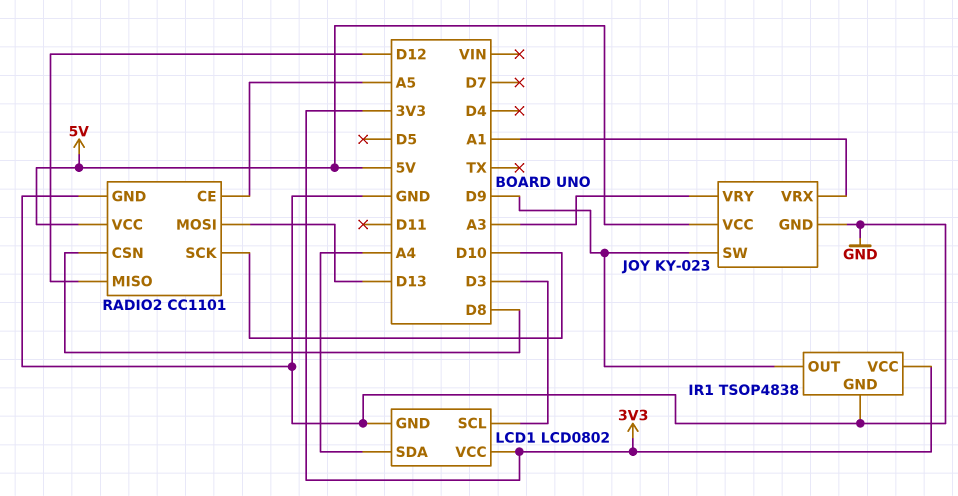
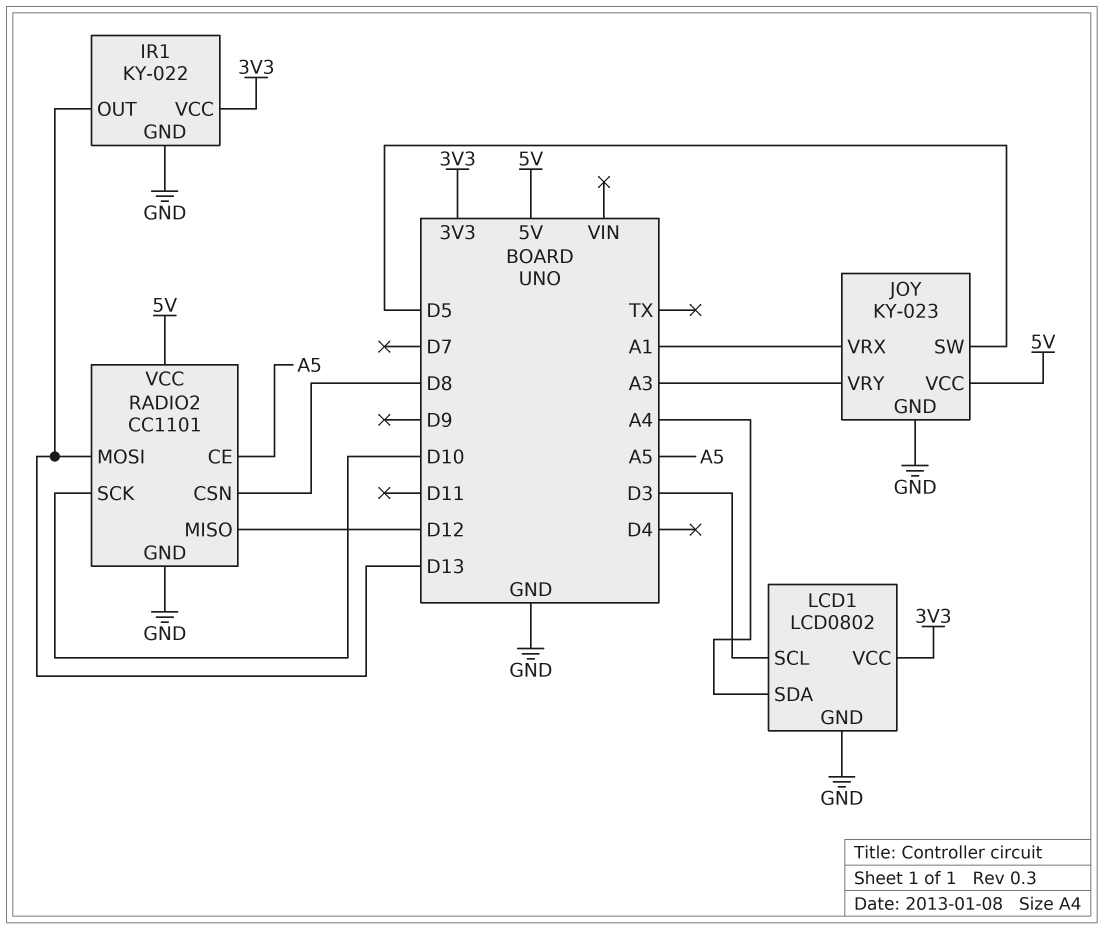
IR1: TSOP4838 -> KY-022
IR1 pin OUT: D9 -> D13
JOY pin SW: D9 -> D5

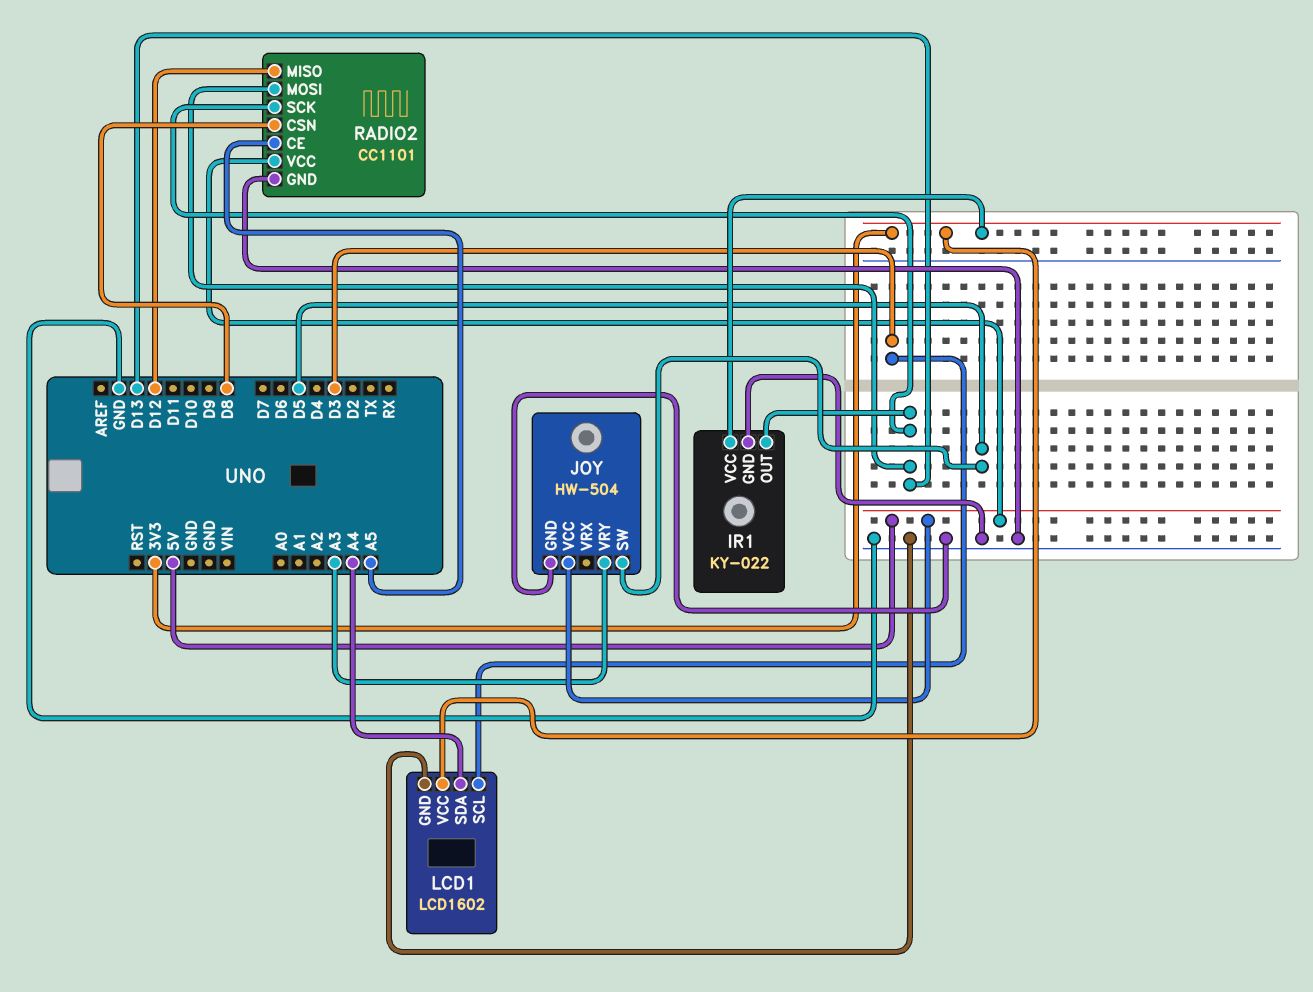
JOY: KY-023 -> HW-504
JOY pin VRX: A1 -> none
LCD1: LCD0802 -> LCD1602
RADIO2 pin SCK: D10 -> D13

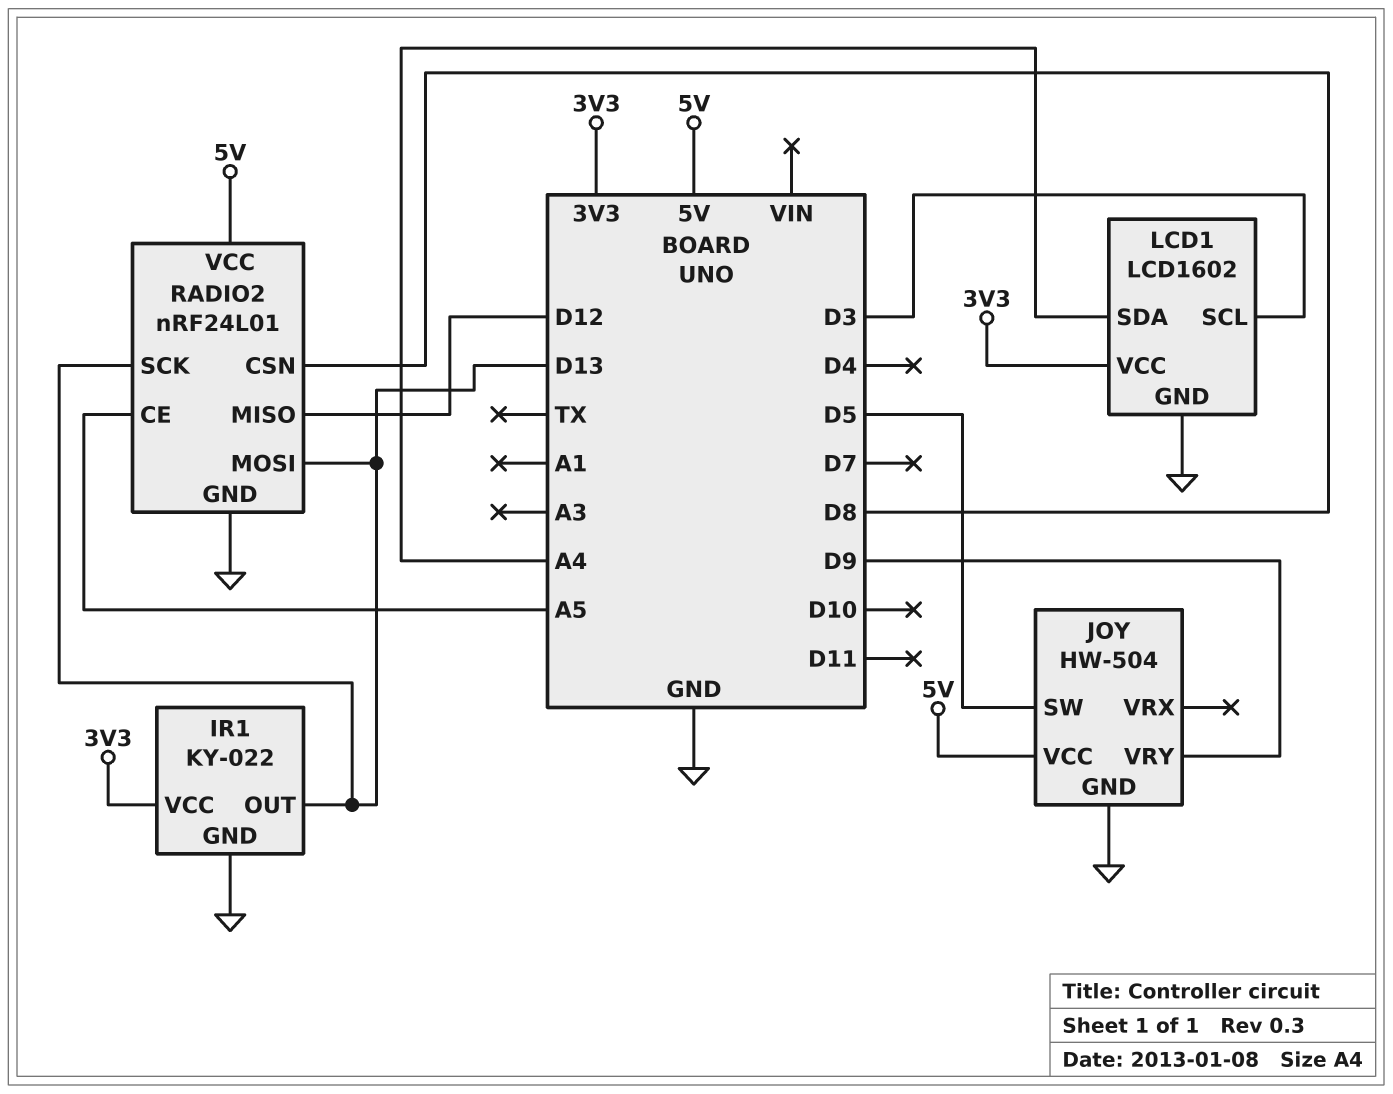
JOY pin VRY: A3 -> D9
RADIO2: CC1101 -> nRF24L01

